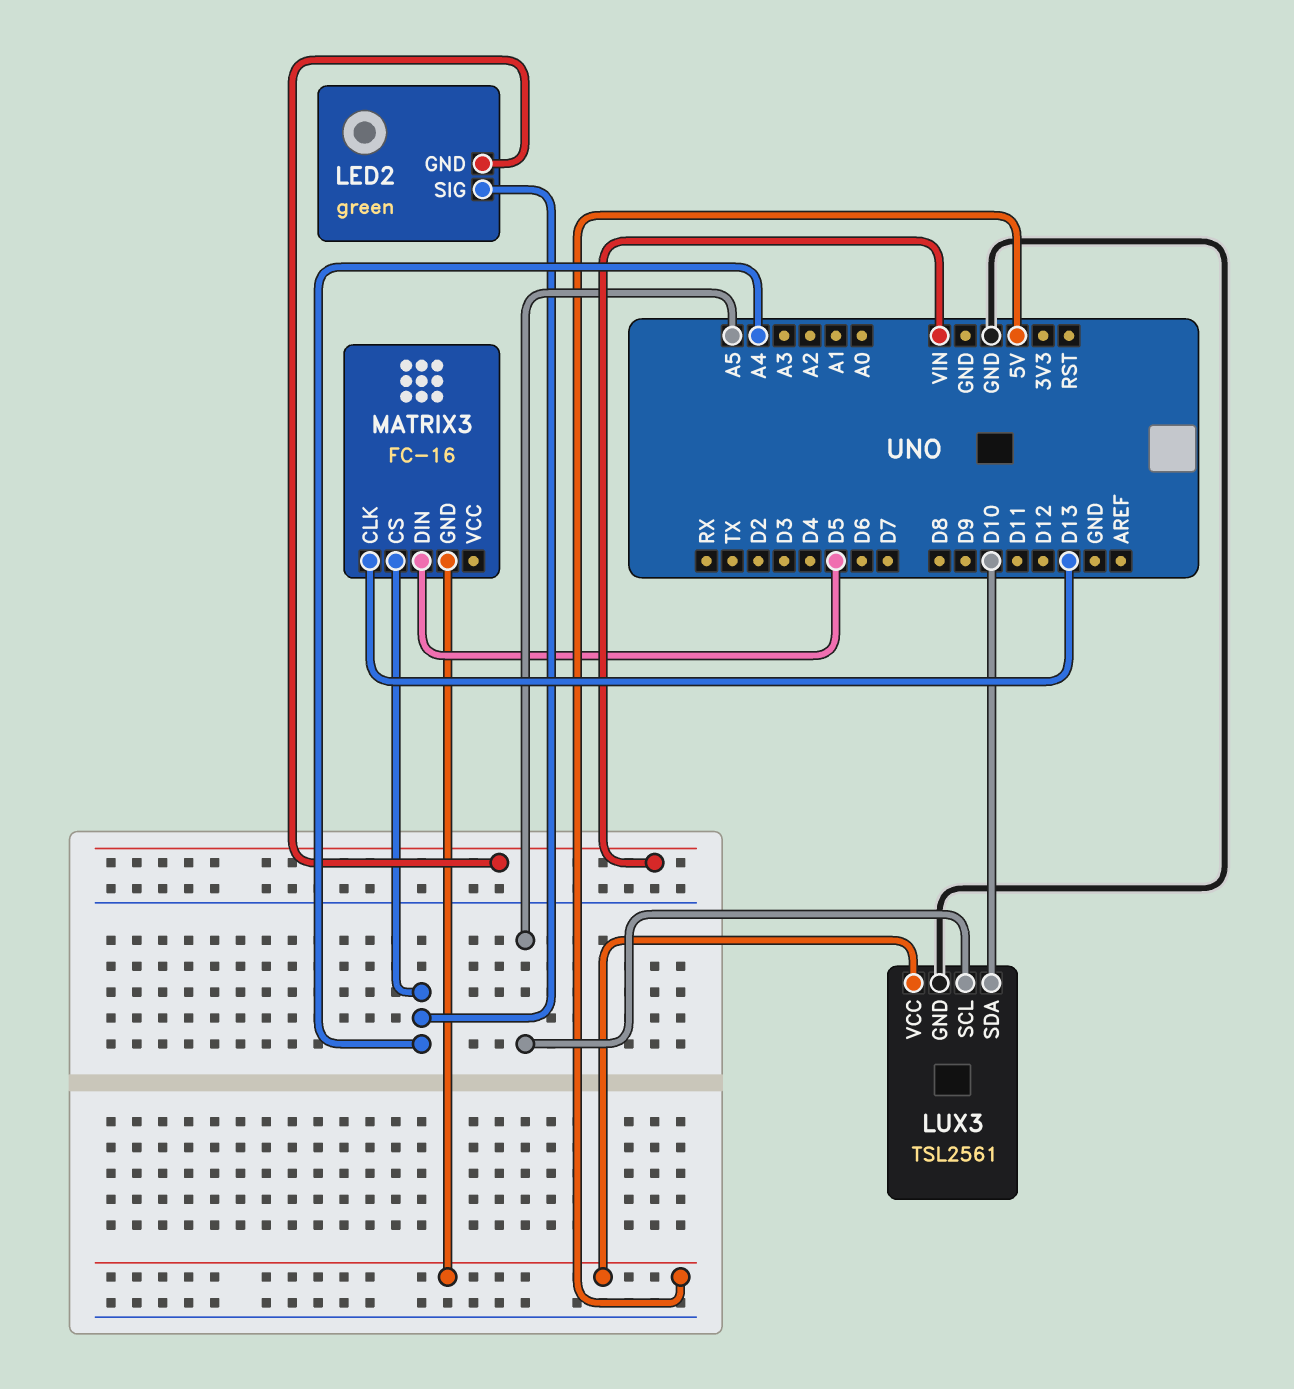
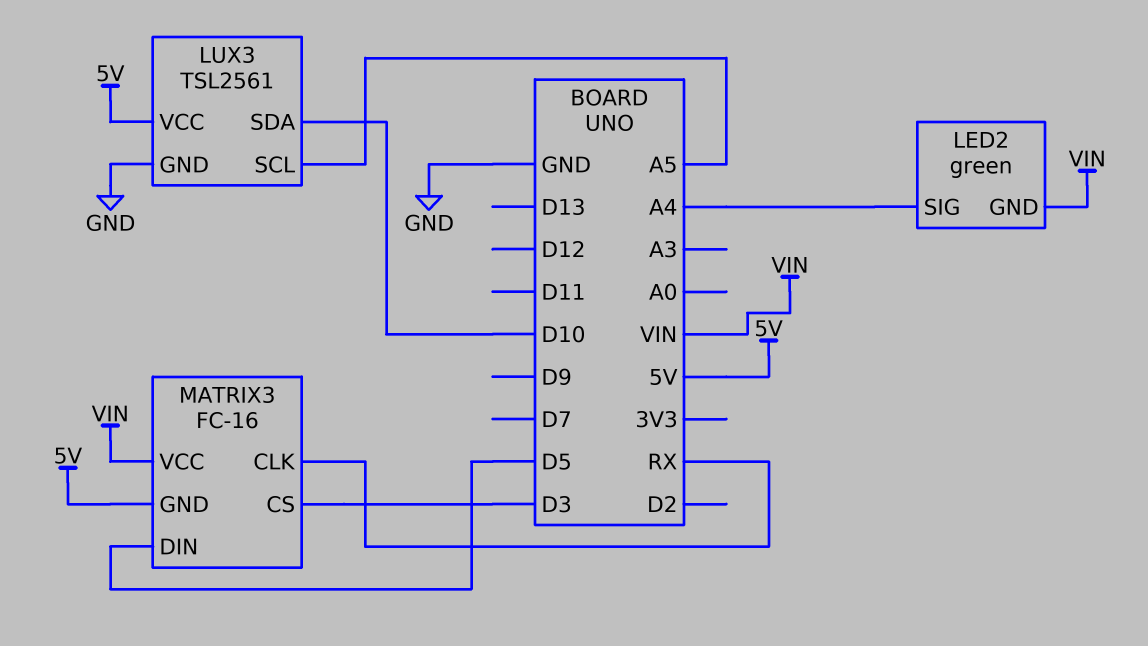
MATRIX3 pin CLK: D13 -> RX
MATRIX3 pin CS: A4 -> D3
MATRIX3 pin VCC: none -> VIN

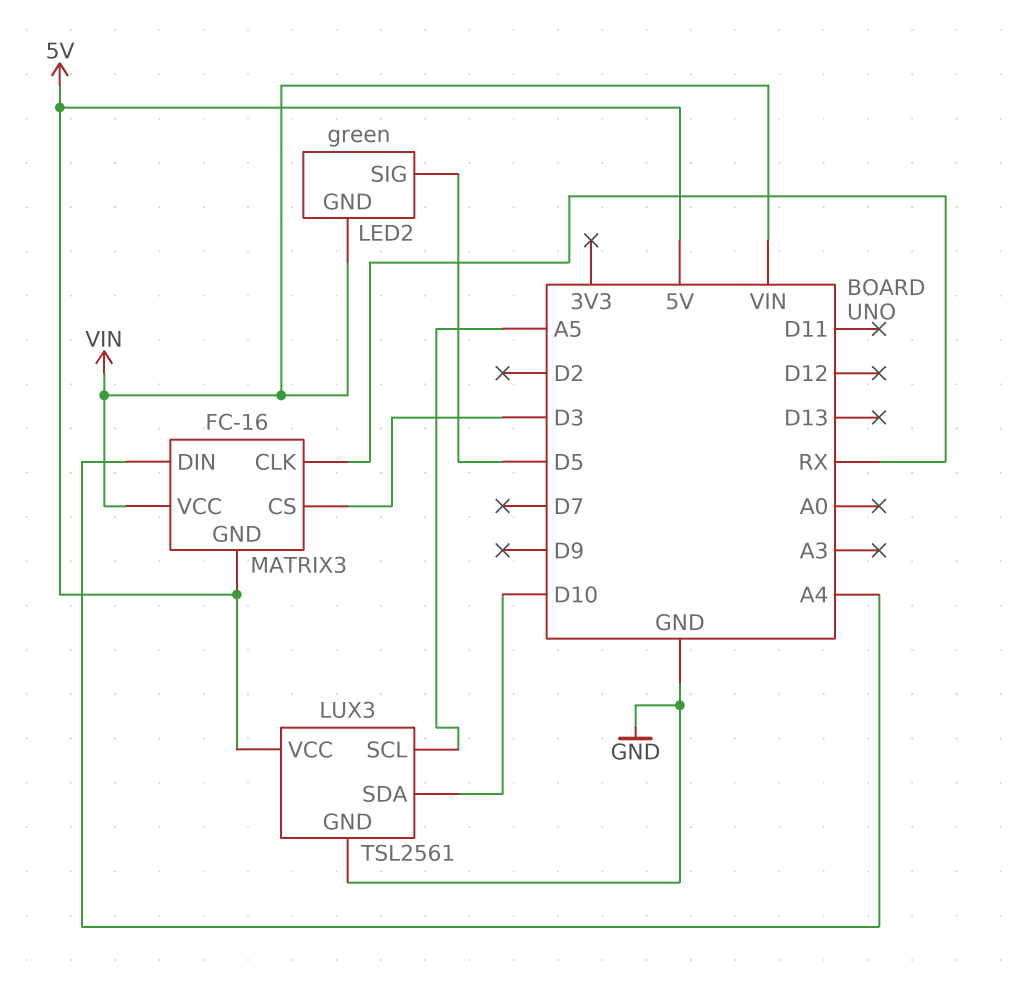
LED2 pin SIG: A4 -> D5
MATRIX3 pin DIN: D5 -> A4

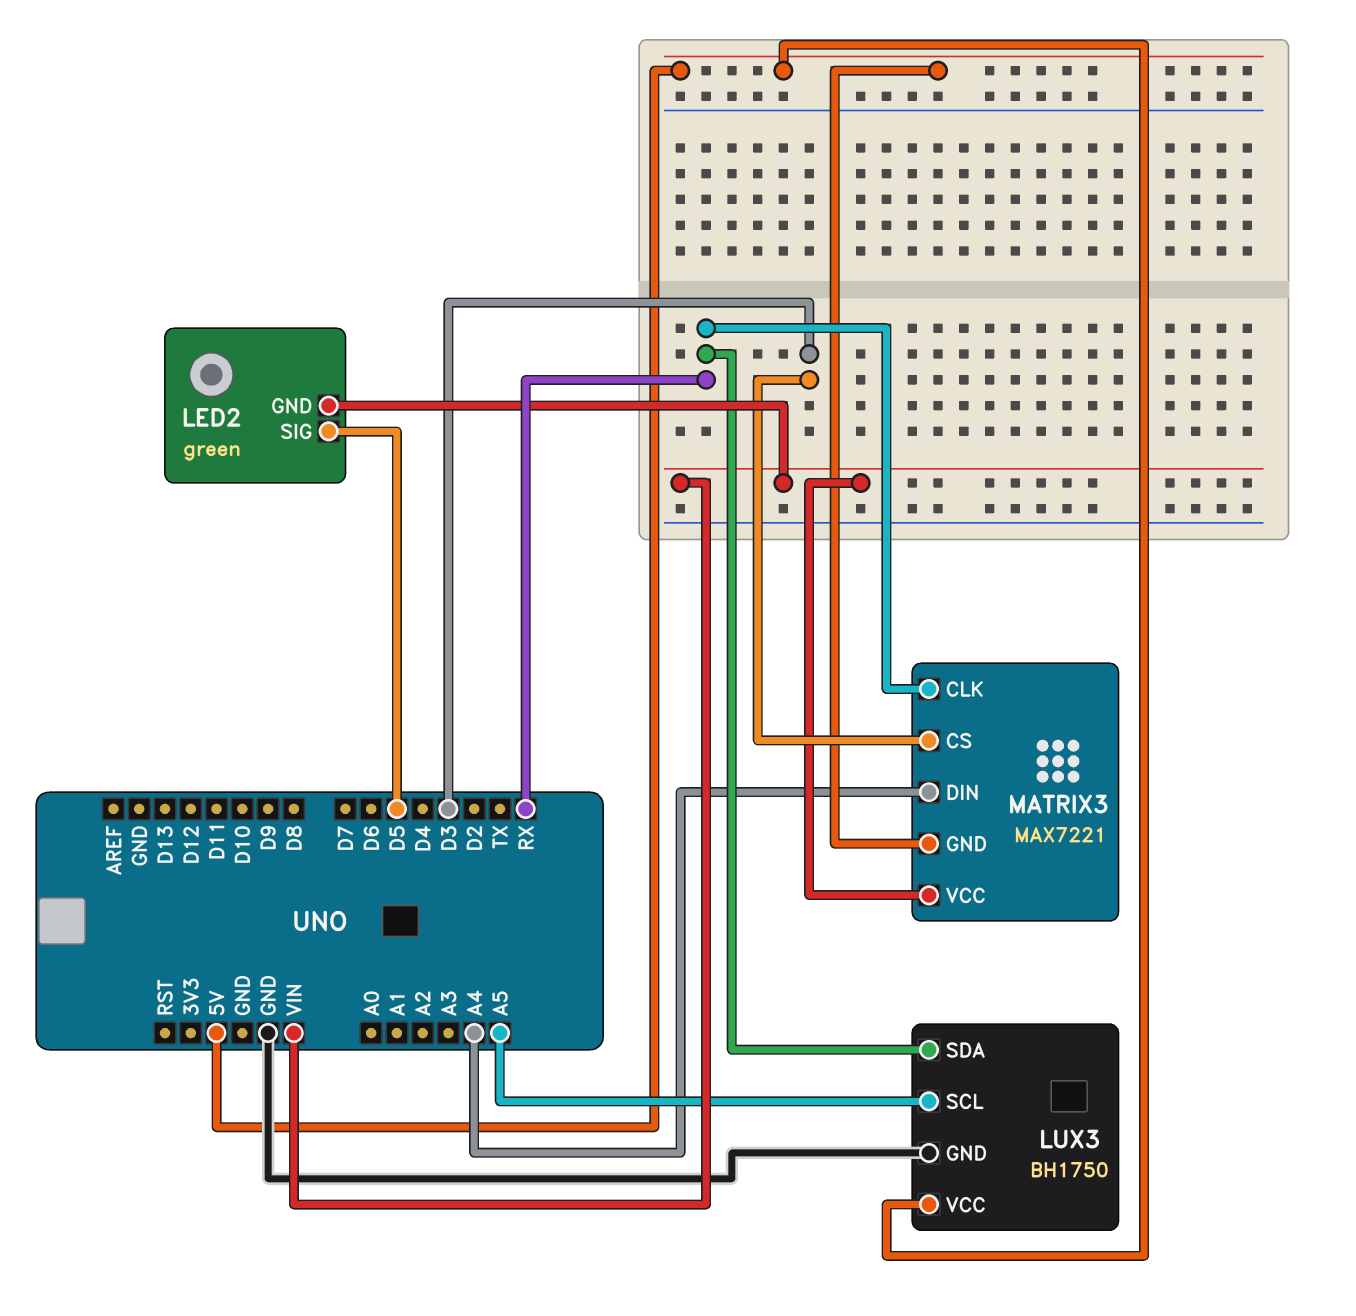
LUX3: TSL2561 -> BH1750
LUX3 pin SDA: D10 -> RX
MATRIX3: FC-16 -> MAX7221

